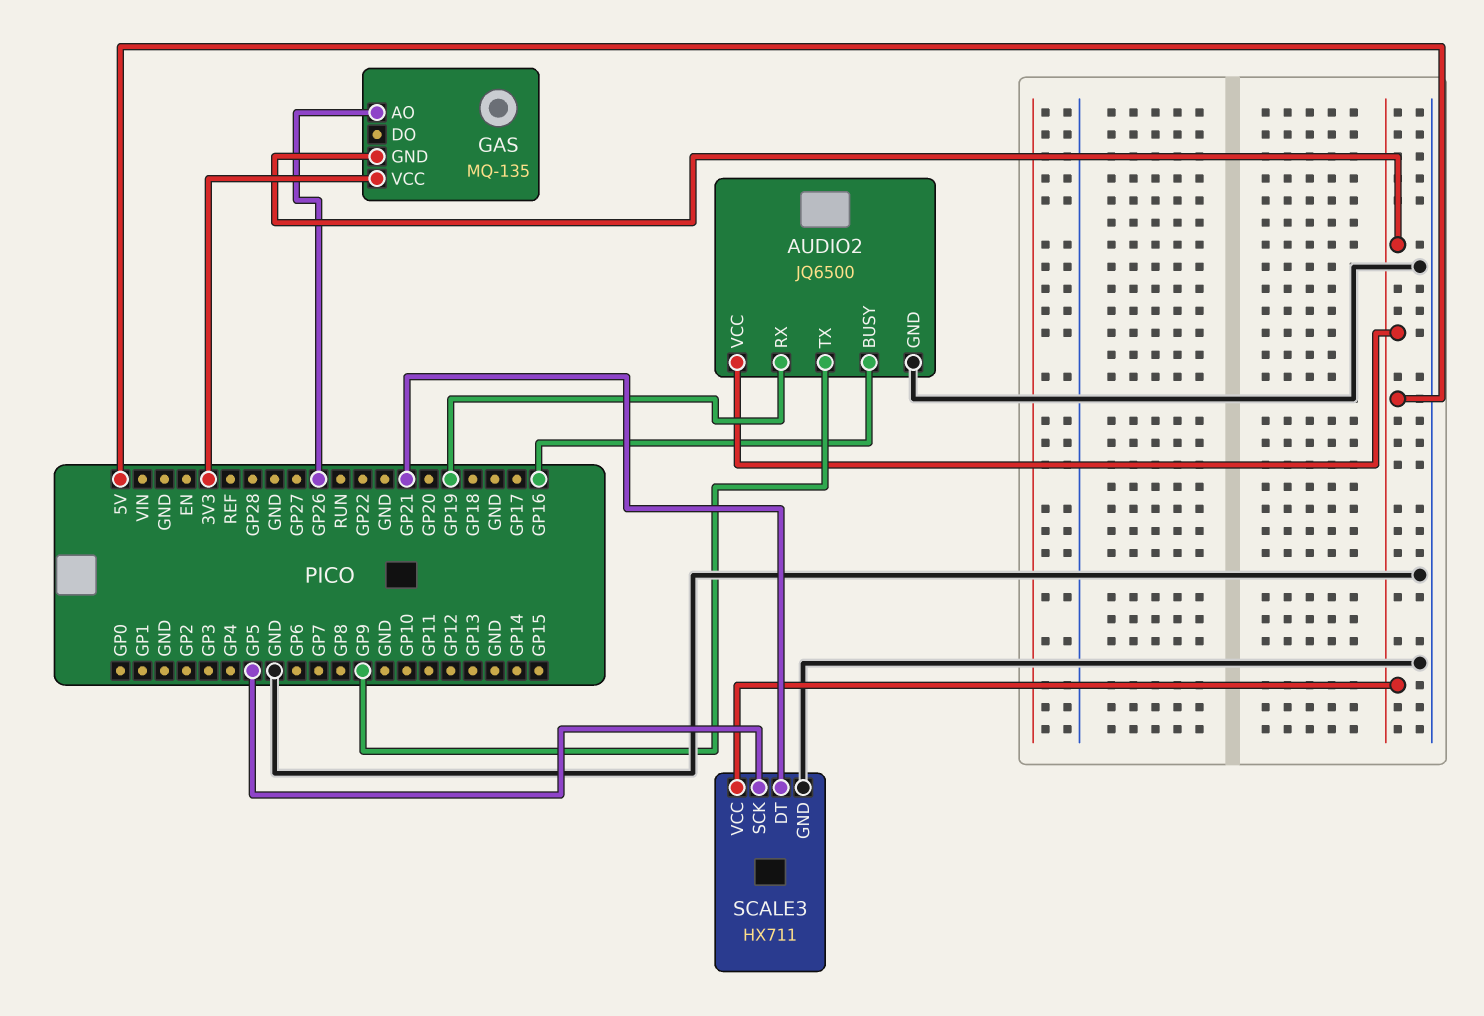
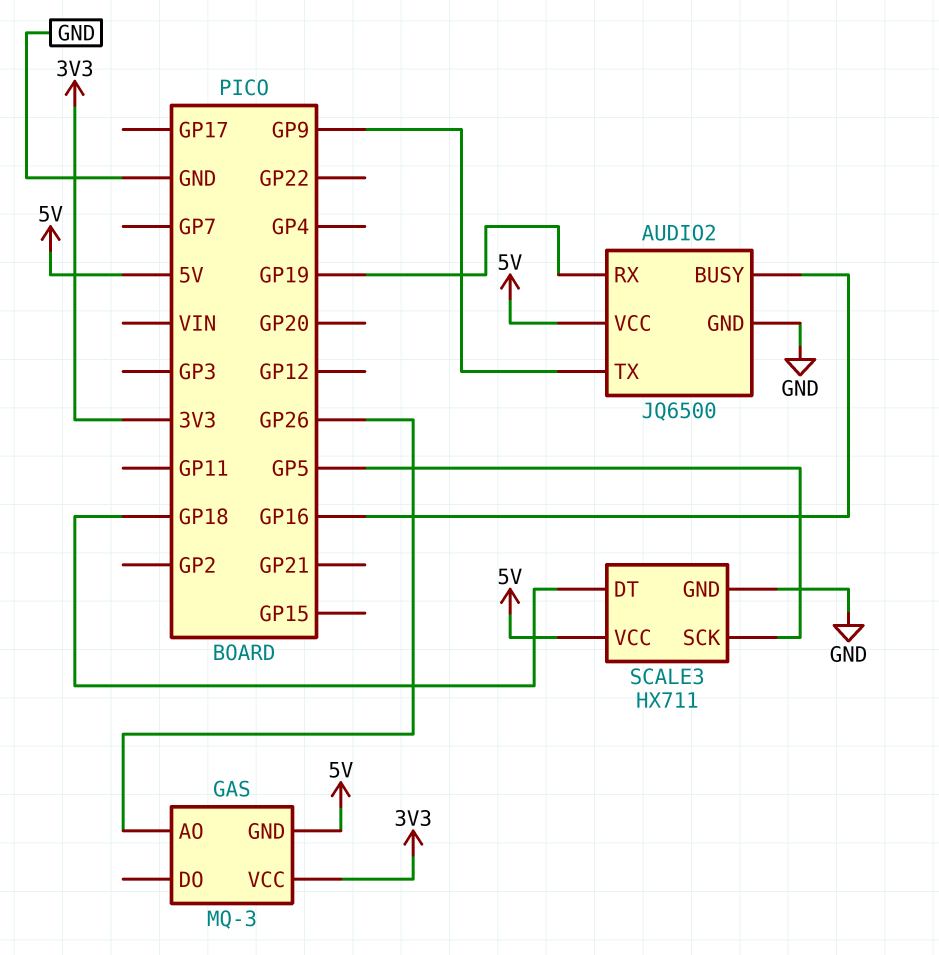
GAS: MQ-135 -> MQ-3
SCALE3 pin DT: GP21 -> GP18

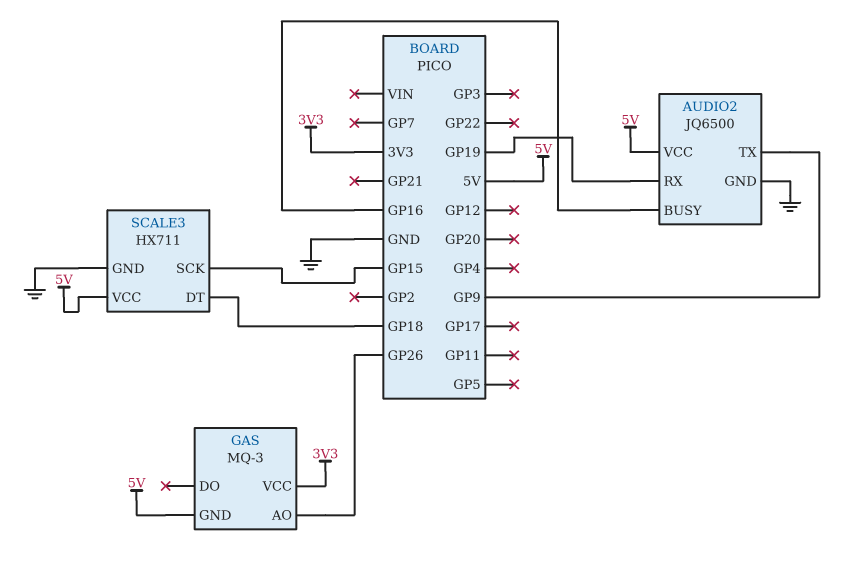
SCALE3 pin SCK: GP5 -> GP15

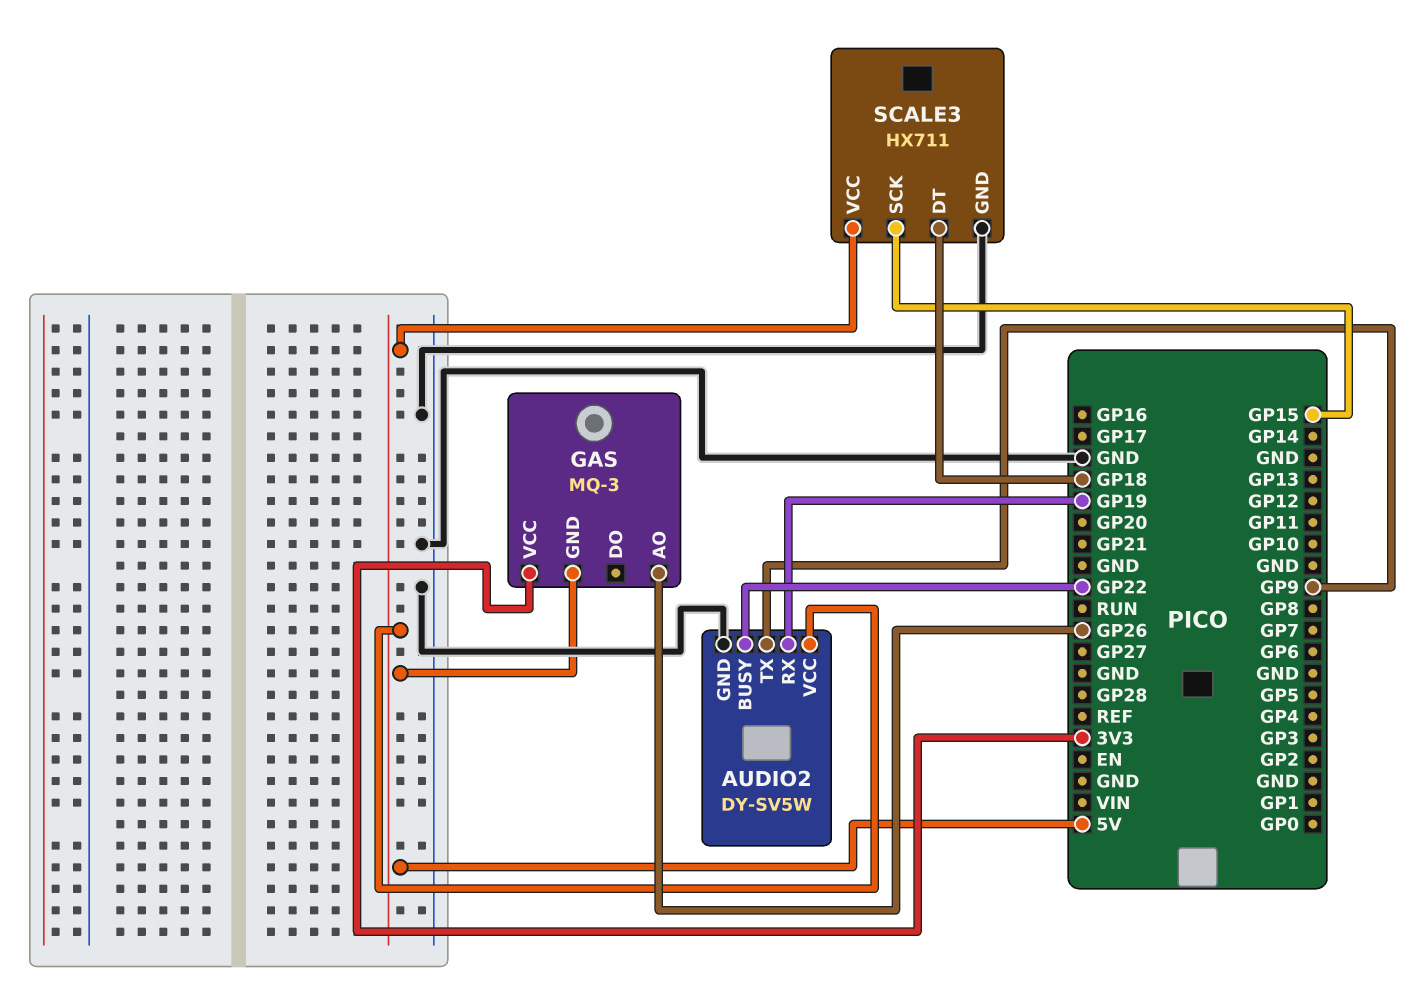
AUDIO2: JQ6500 -> DY-SV5W
AUDIO2 pin BUSY: GP16 -> GP22

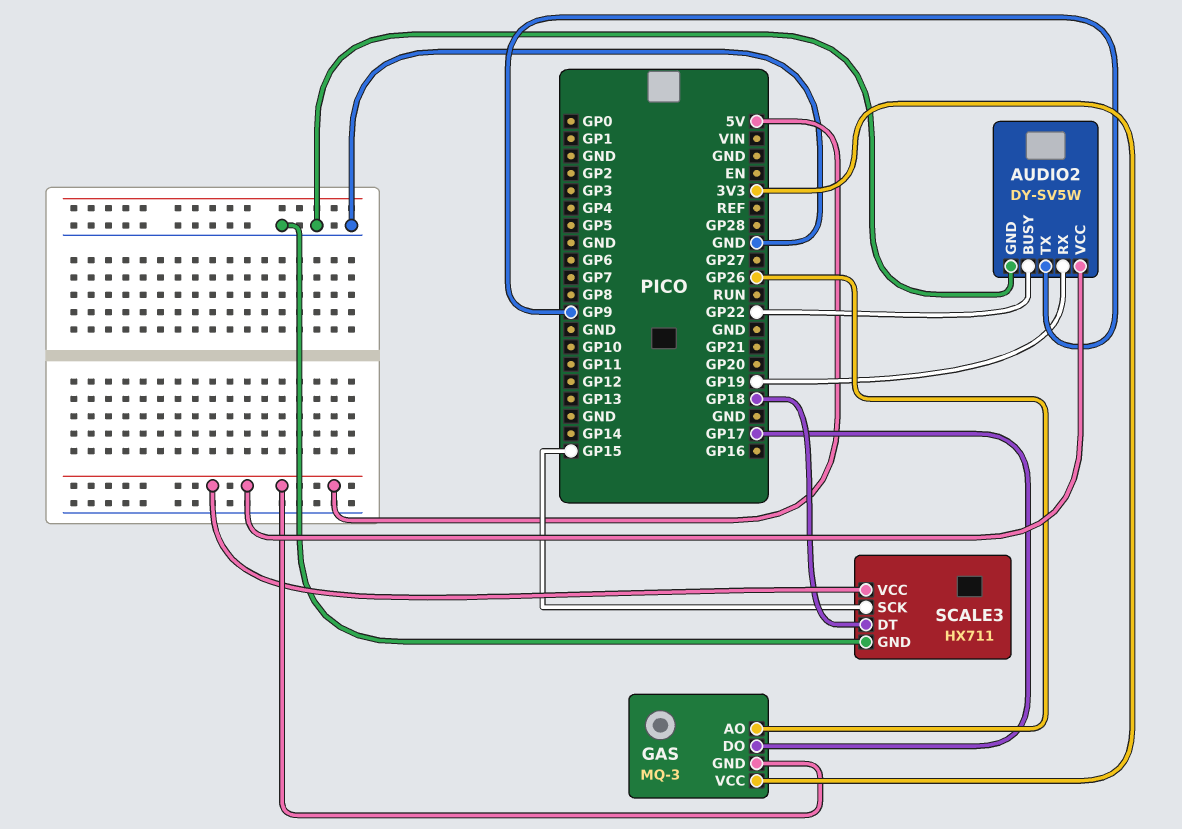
GAS pin DO: none -> GP17

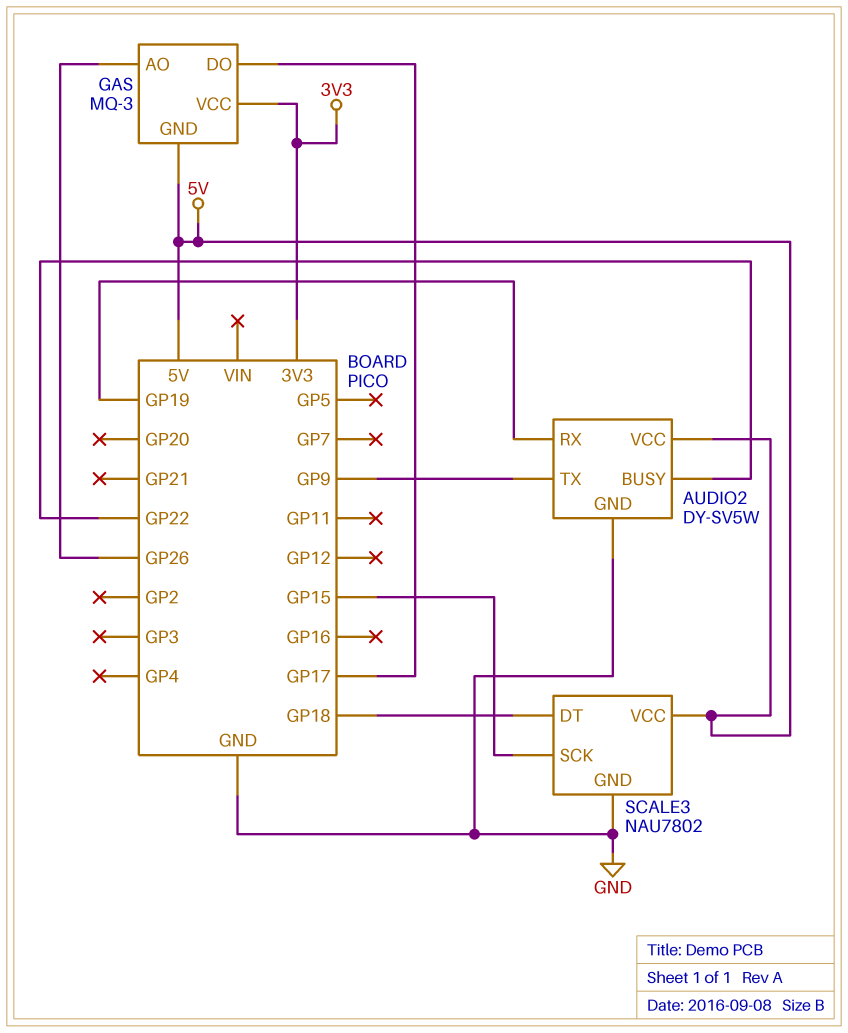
SCALE3: HX711 -> NAU7802

